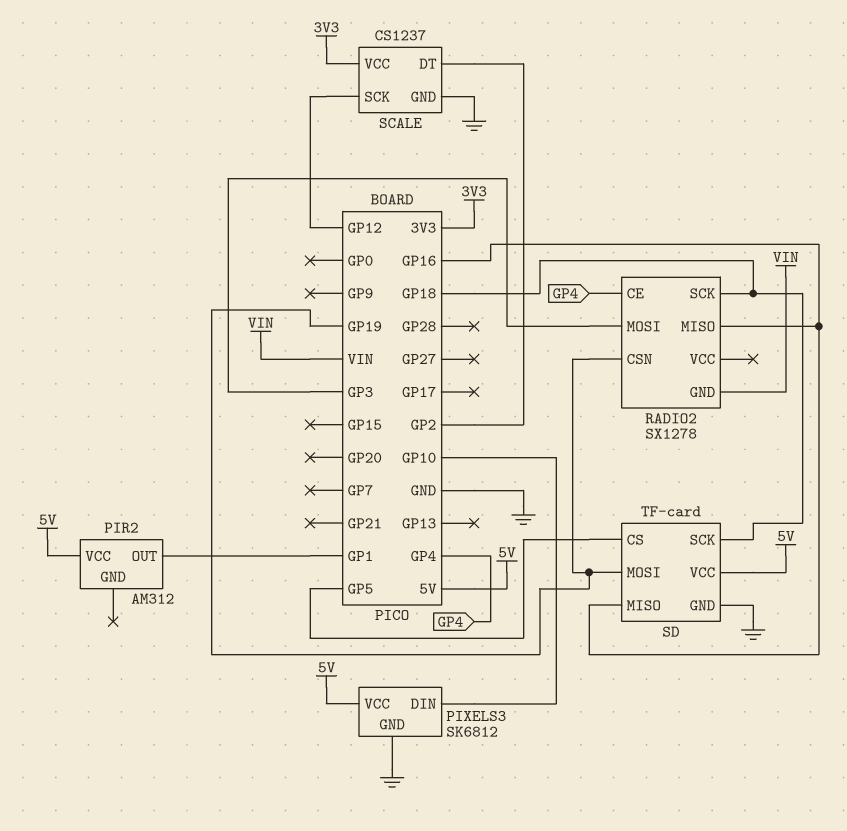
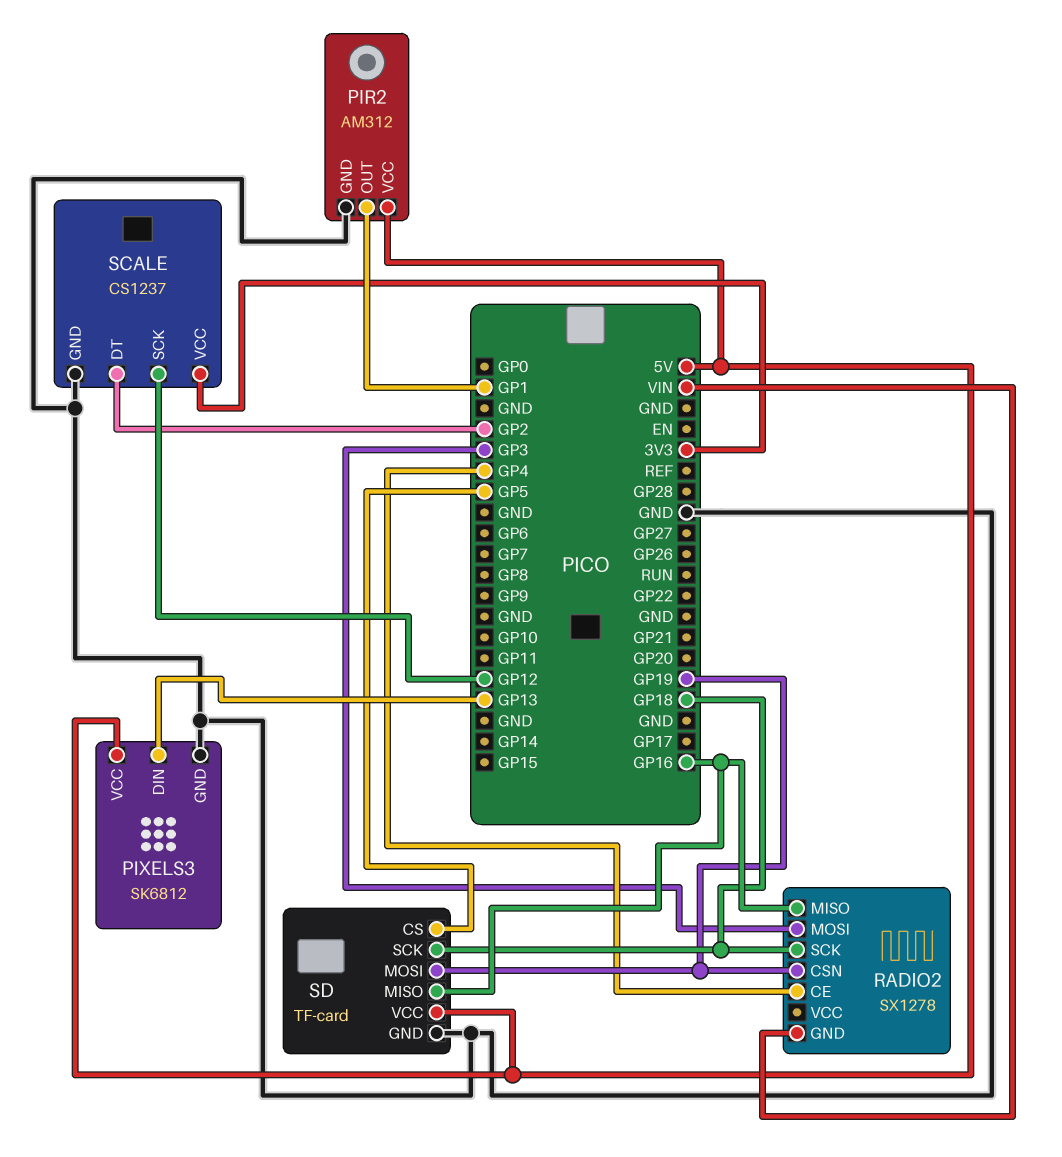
PIR2 pin GND: none -> GND
PIXELS3 pin DIN: GP10 -> GP13

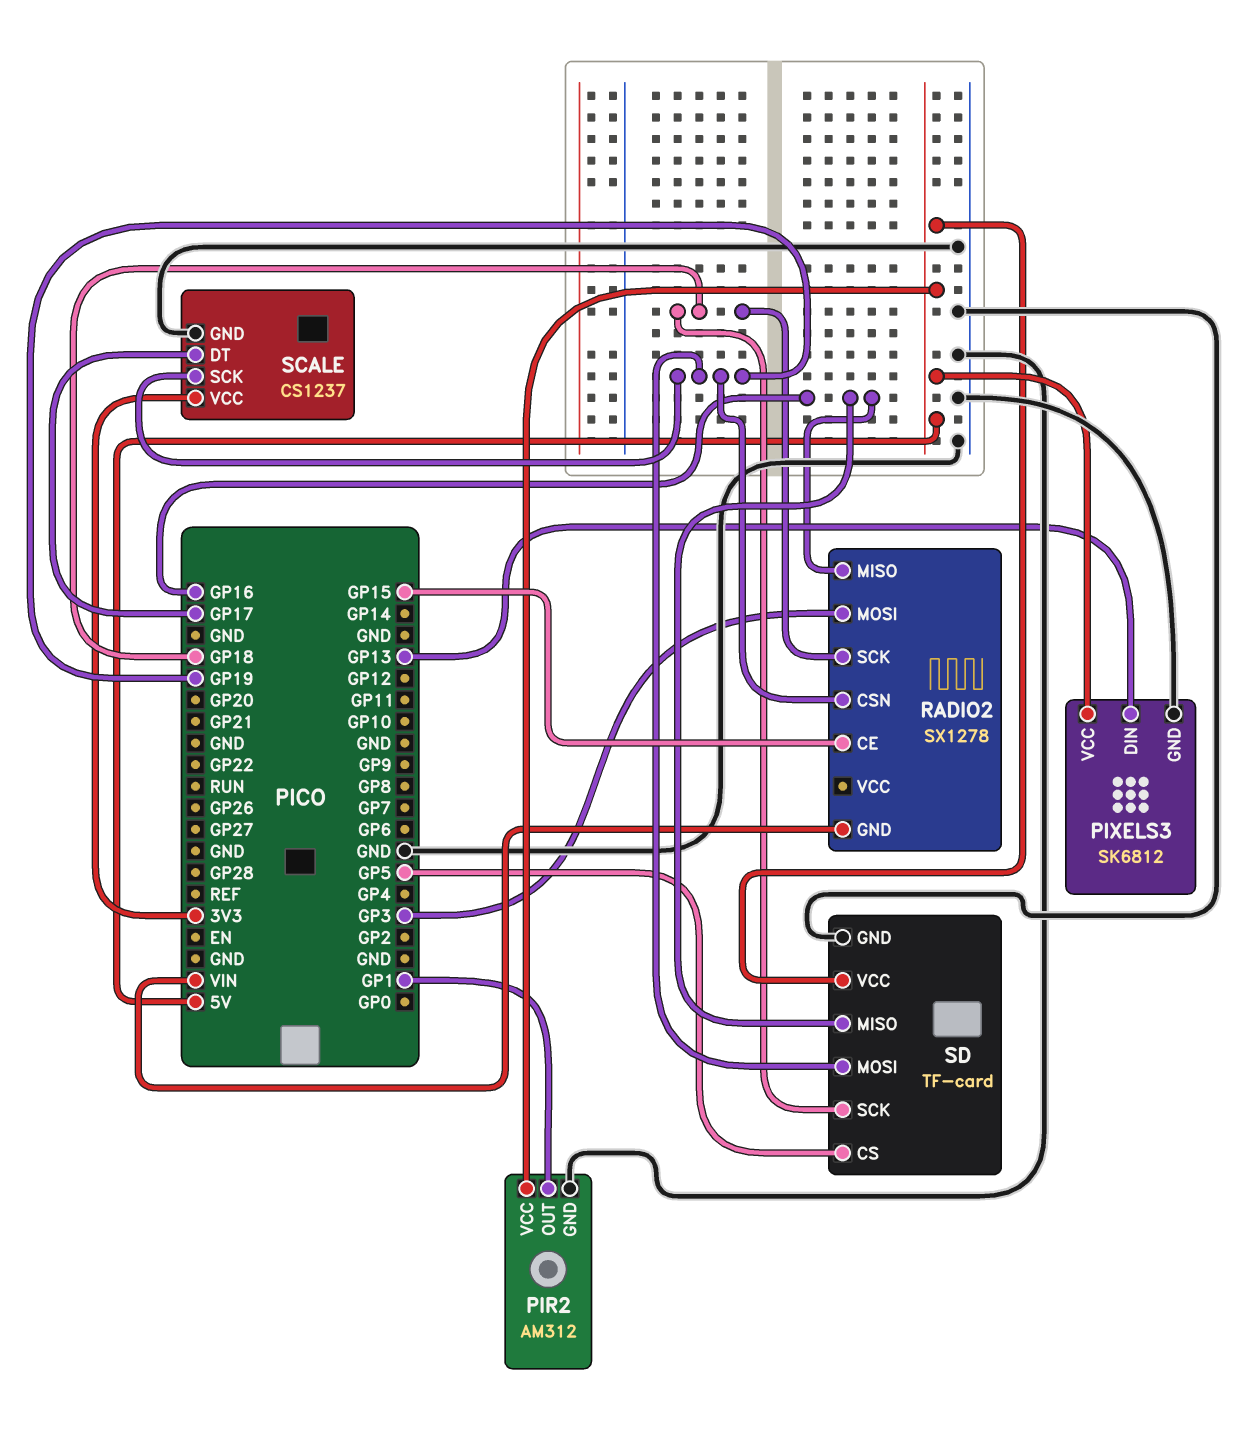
RADIO2 pin CE: GP4 -> GP15
SCALE pin DT: GP2 -> GP17
SCALE pin SCK: GP12 -> GP19

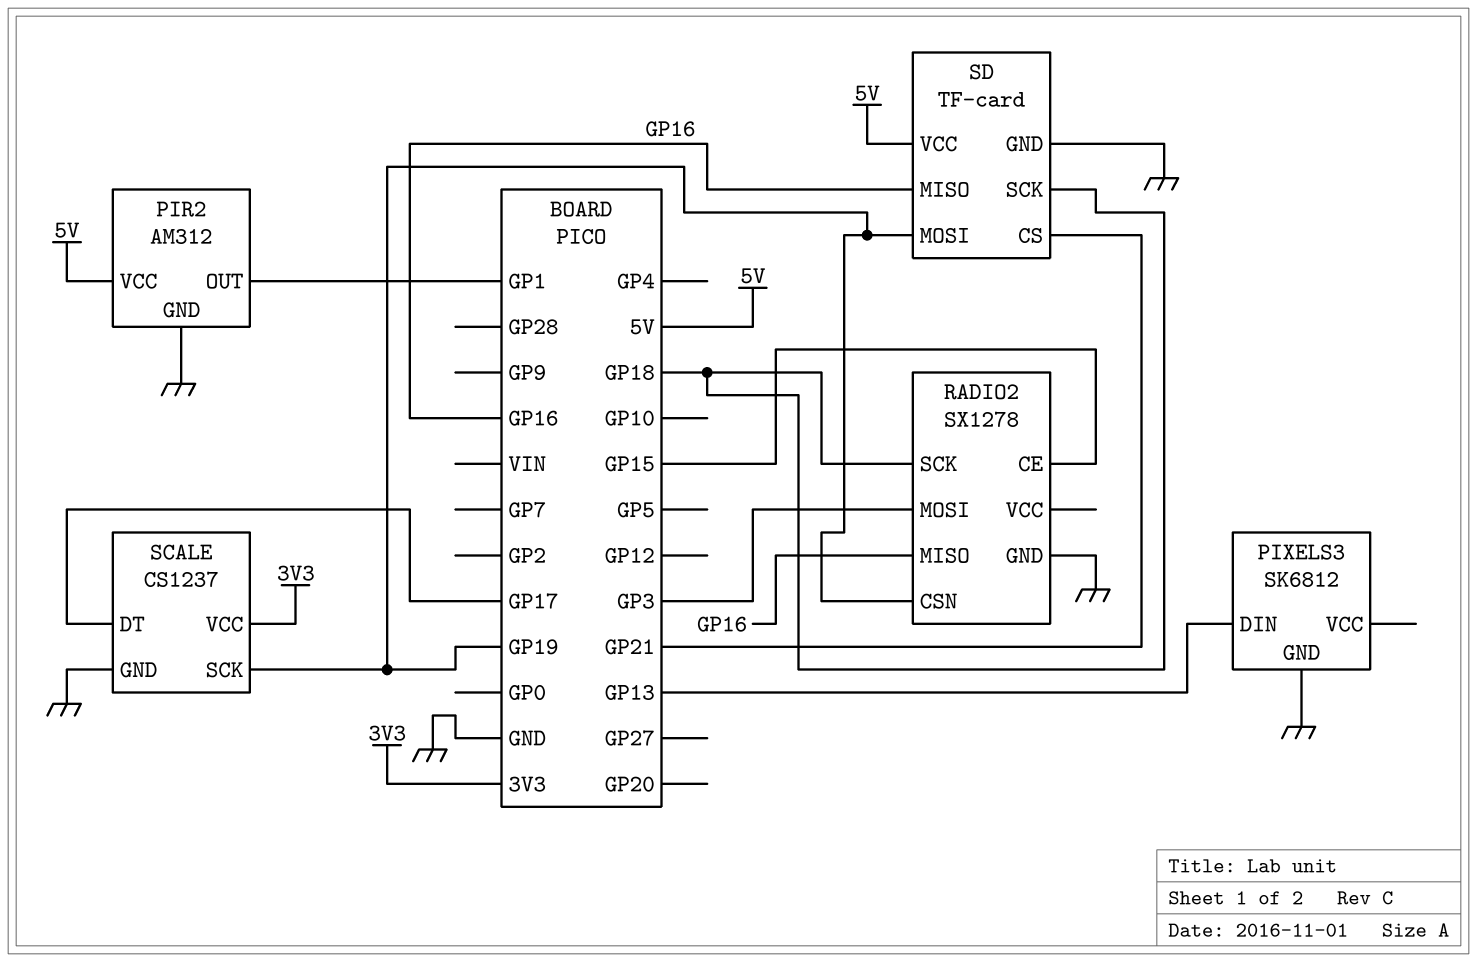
PIXELS3 pin VCC: 5V -> none
RADIO2 pin GND: VIN -> GND
SD pin CS: GP5 -> GP21

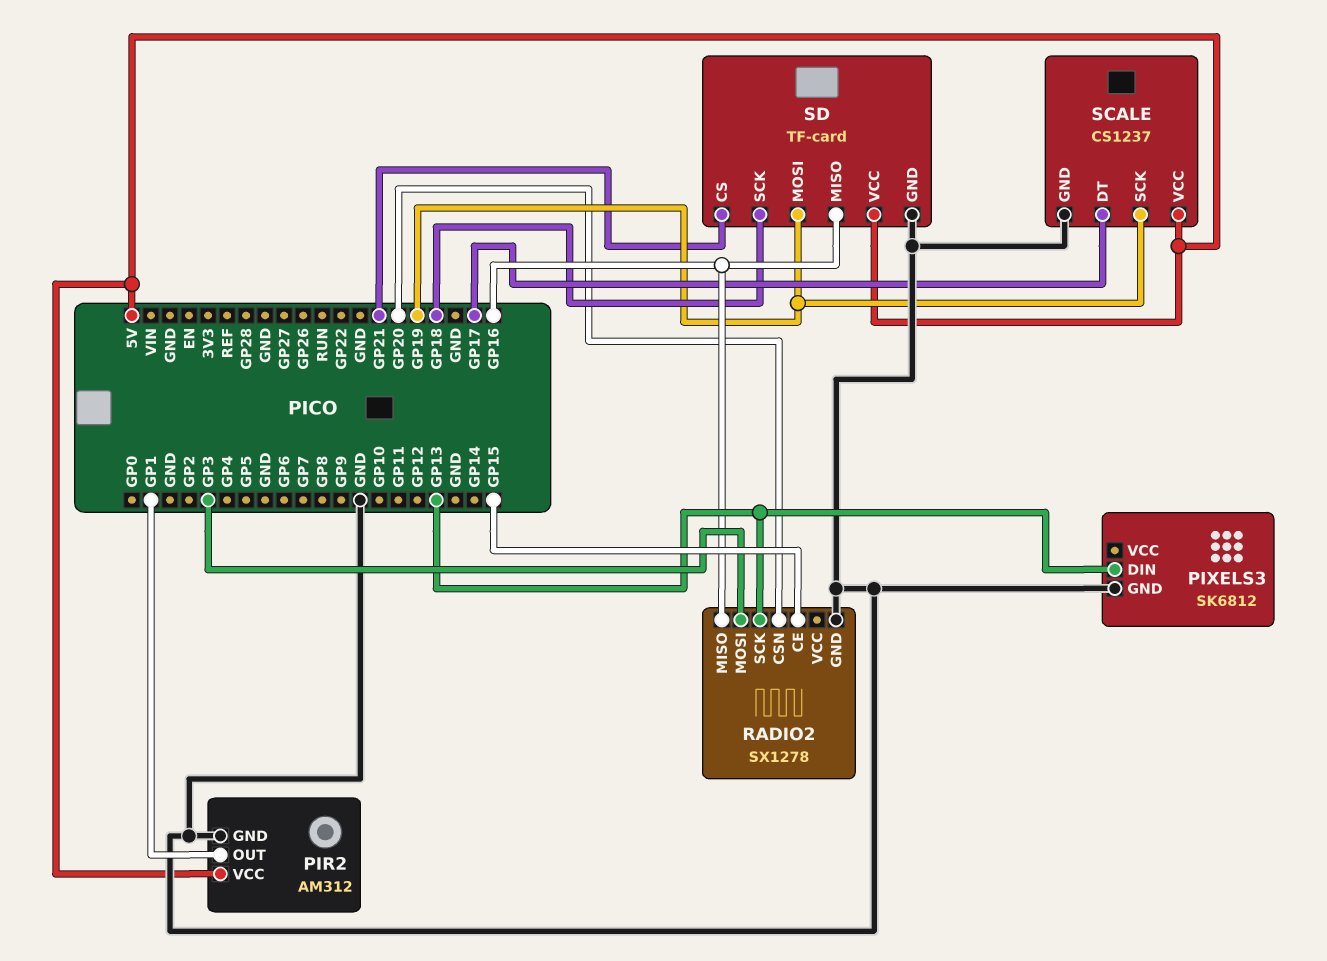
RADIO2 pin CSN: GP19 -> GP20
RADIO2 pin SCK: GP18 -> GP13
SCALE pin VCC: 3V3 -> 5V

